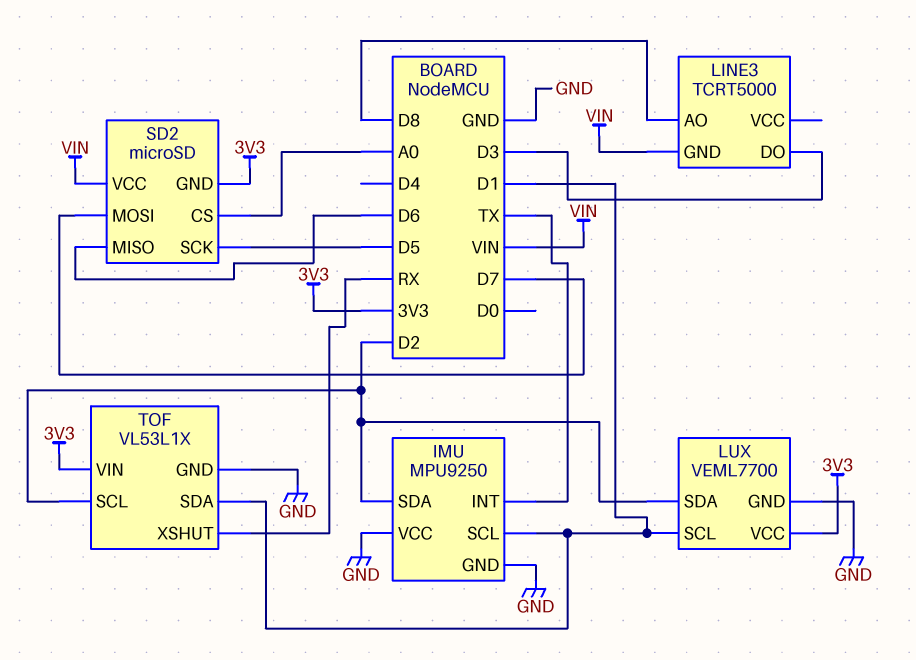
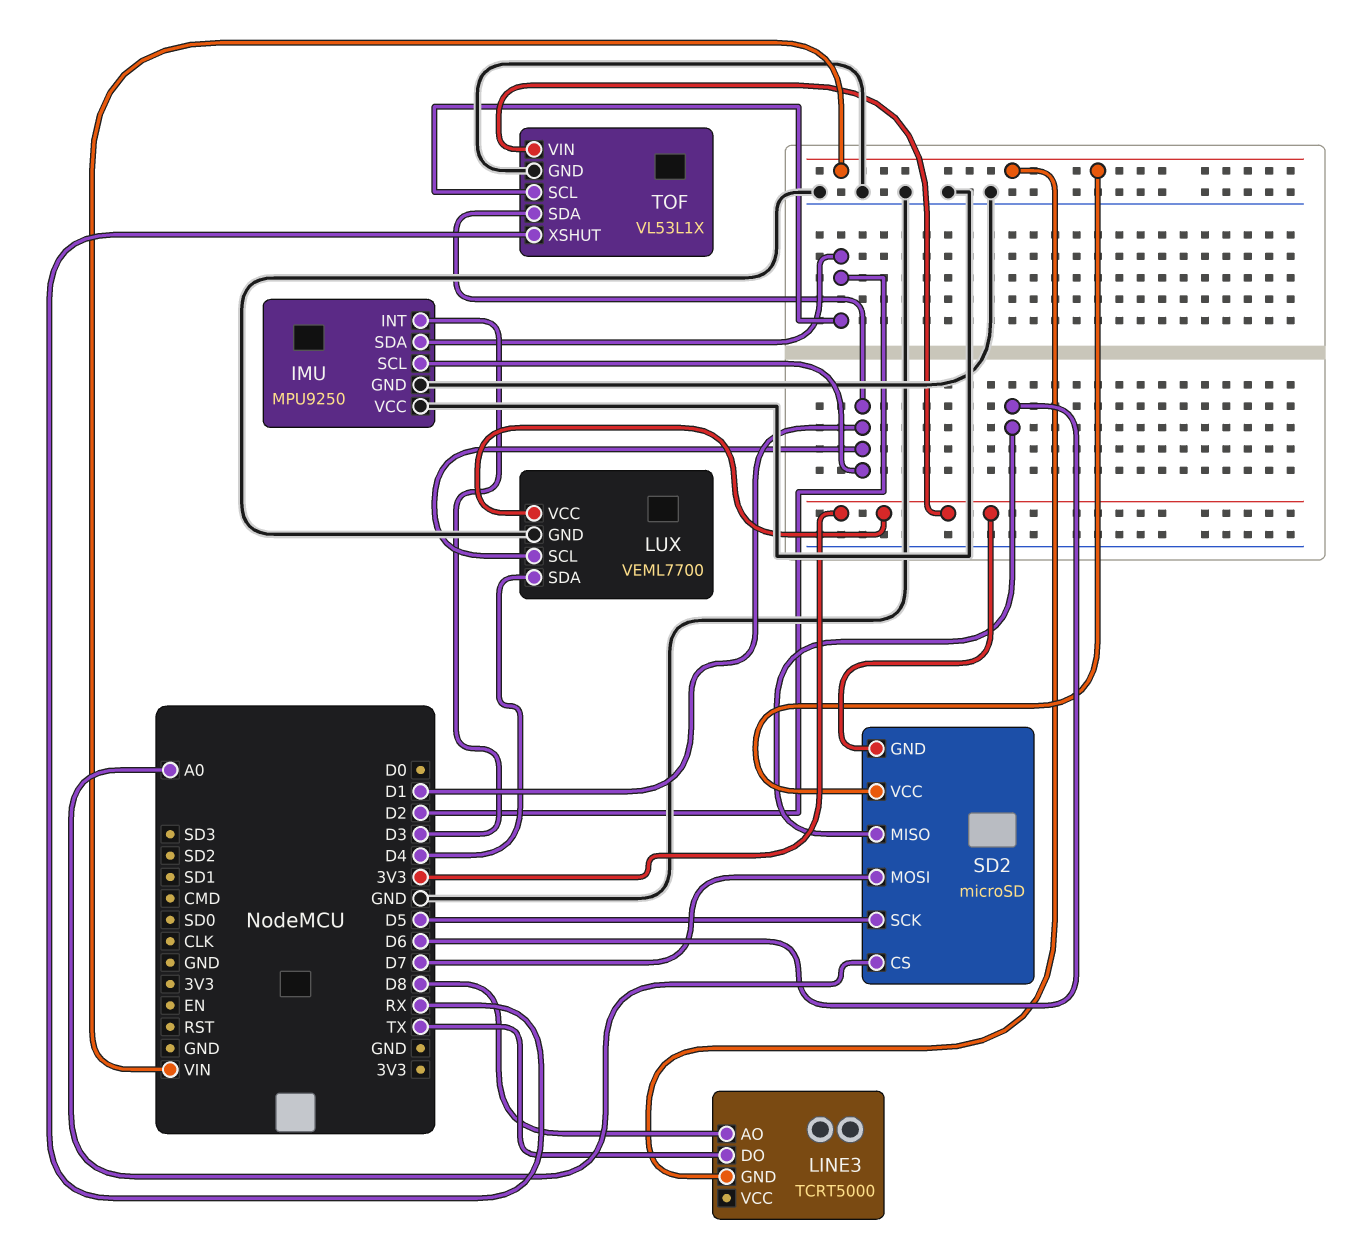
IMU pin INT: TX -> D3
LINE3 pin DO: D3 -> TX
LUX pin SDA: D2 -> D4

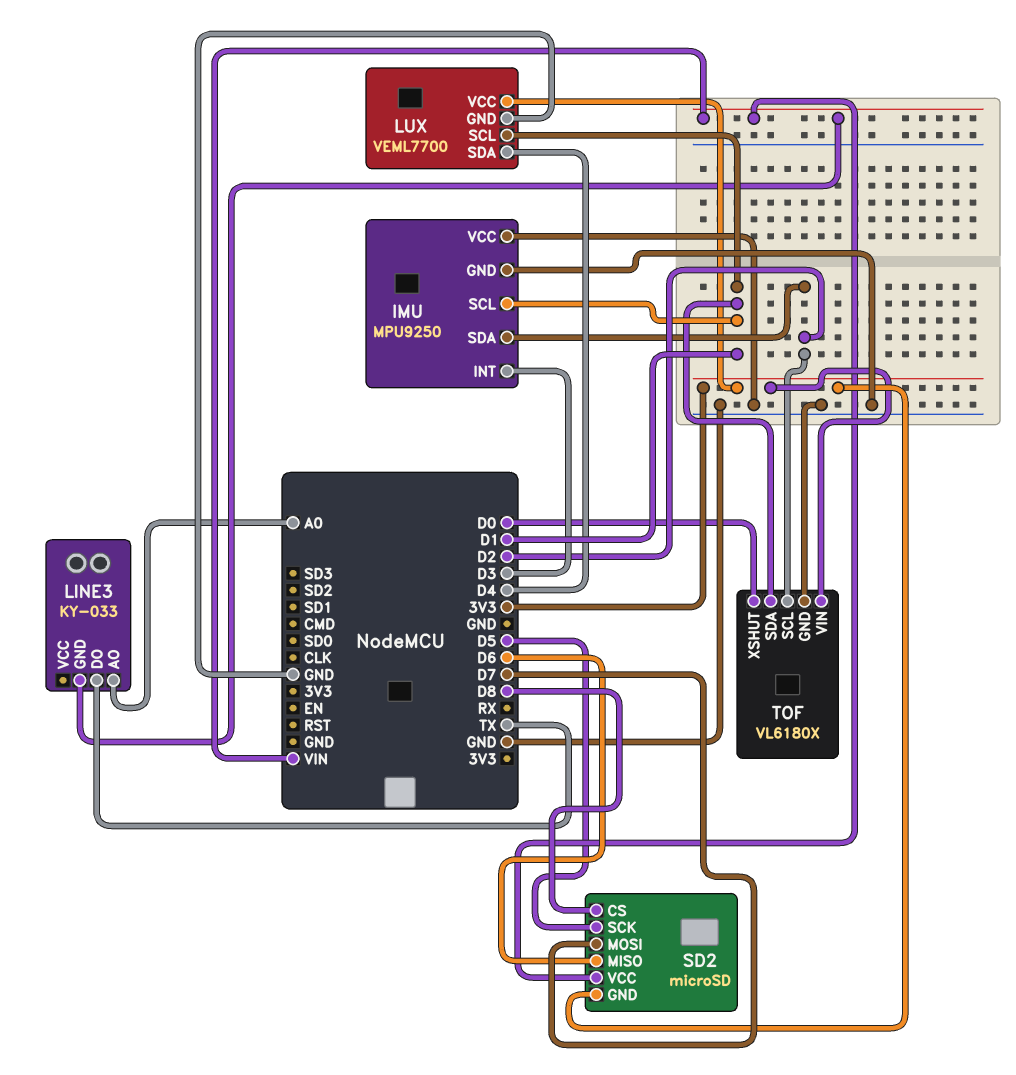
LINE3: TCRT5000 -> KY-033
LINE3 pin AO: D8 -> A0
SD2 pin CS: A0 -> D8
TOF: VL53L1X -> VL6180X
TOF pin XSHUT: RX -> D0

